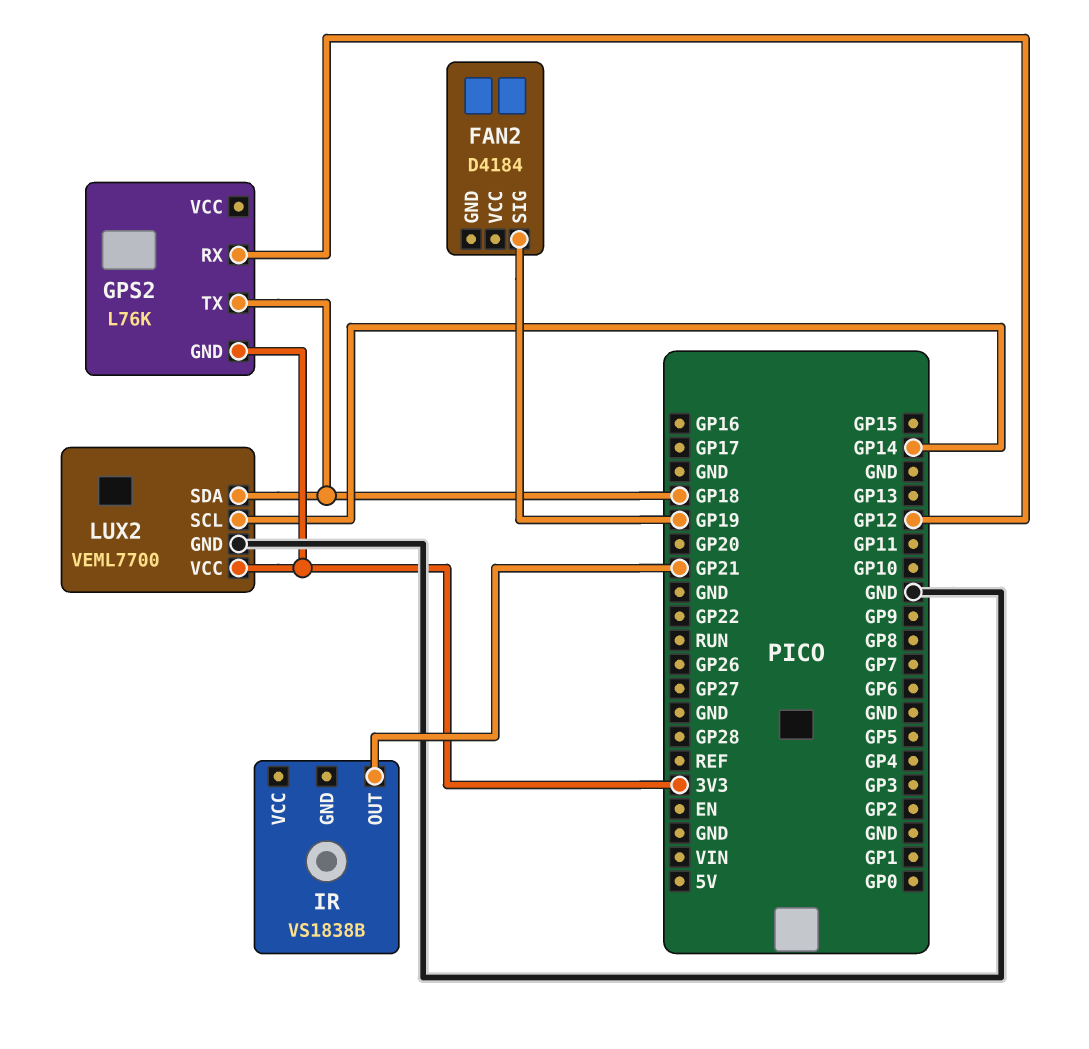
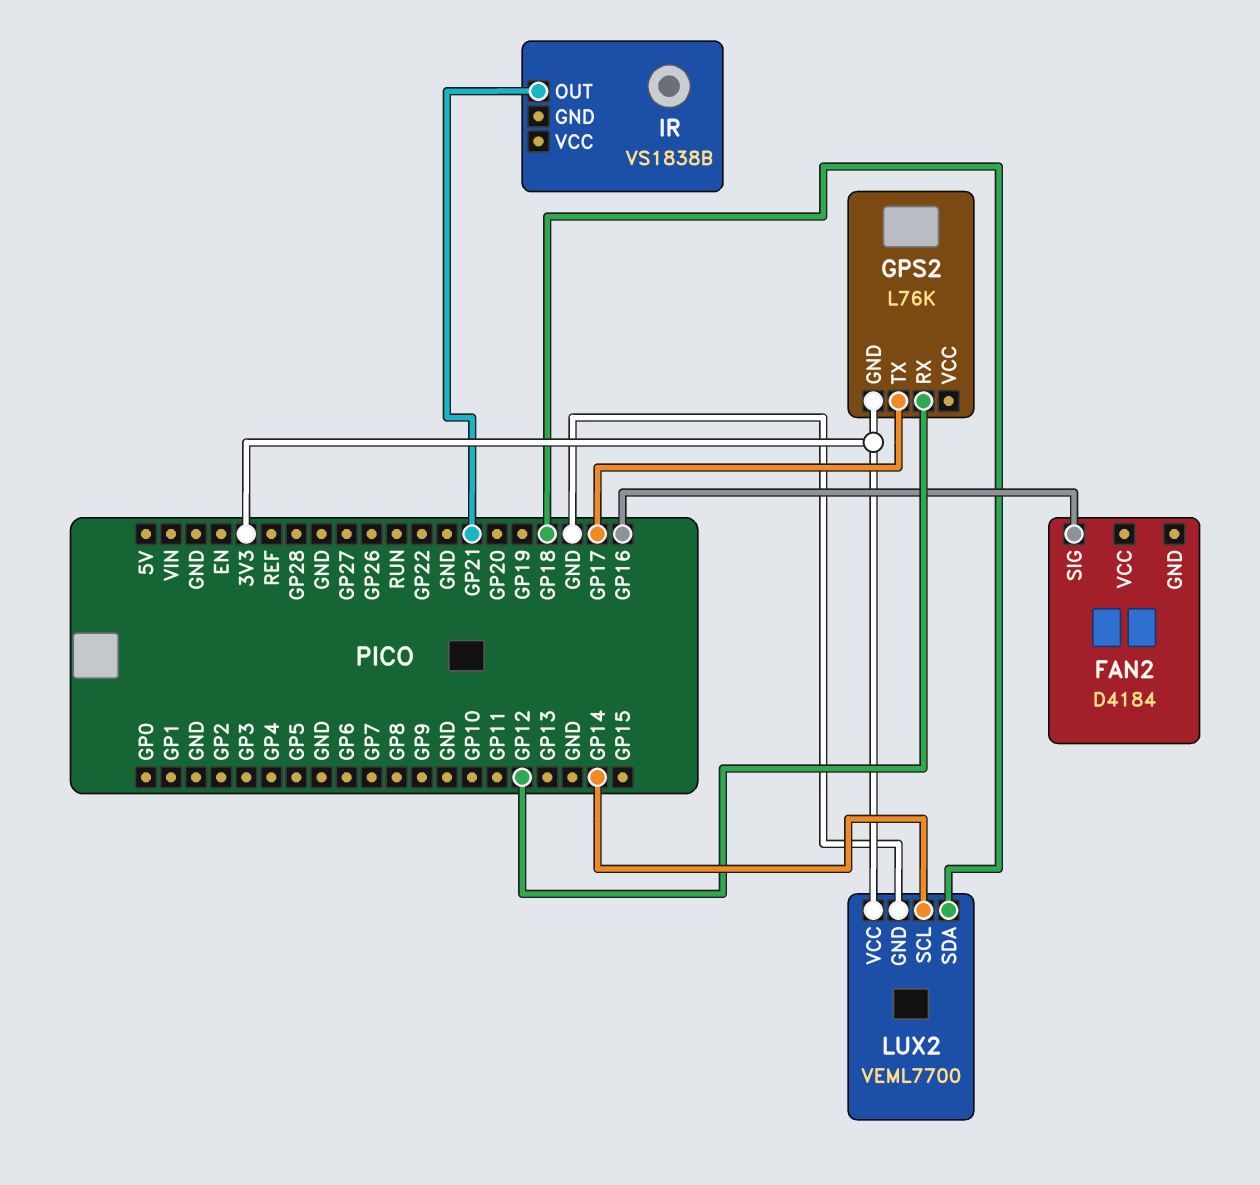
FAN2 pin SIG: GP19 -> GP16
GPS2 pin TX: GP18 -> GP17

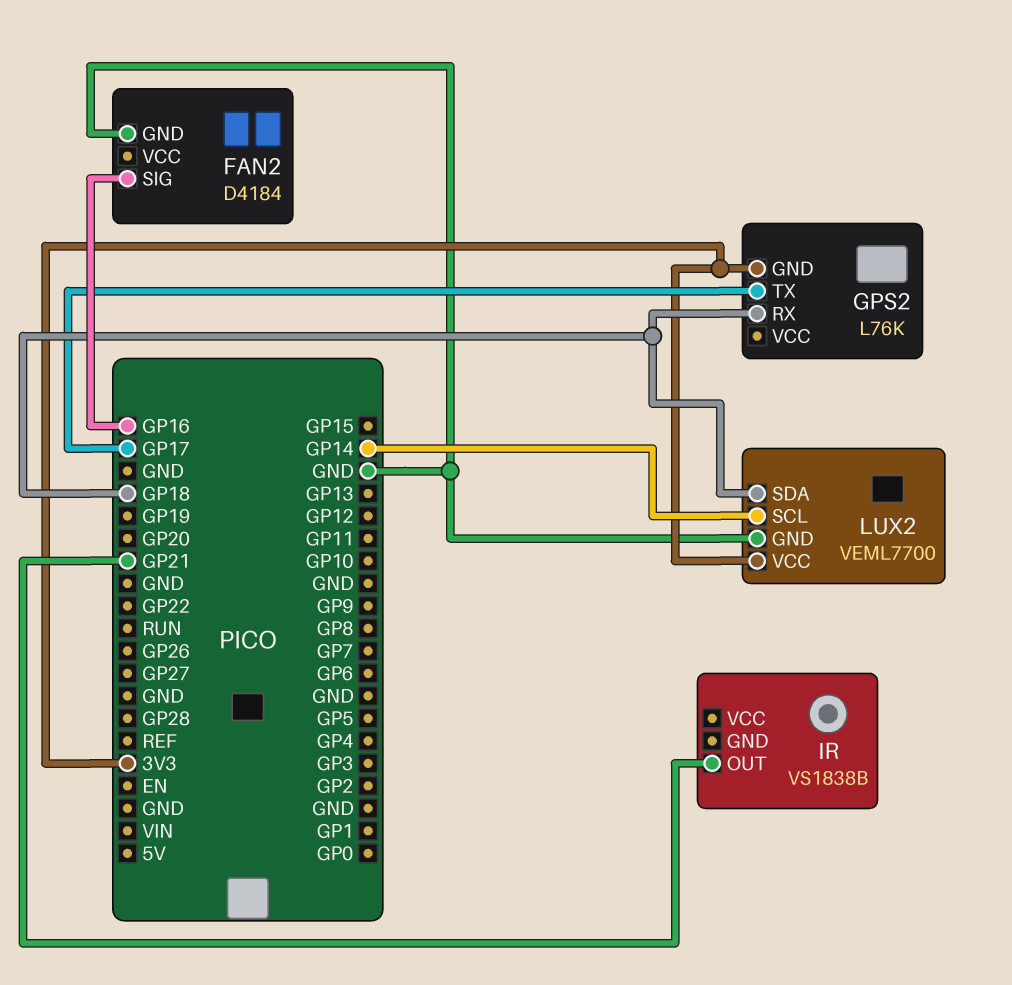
FAN2 pin GND: none -> GND
GPS2 pin RX: GP12 -> GP18

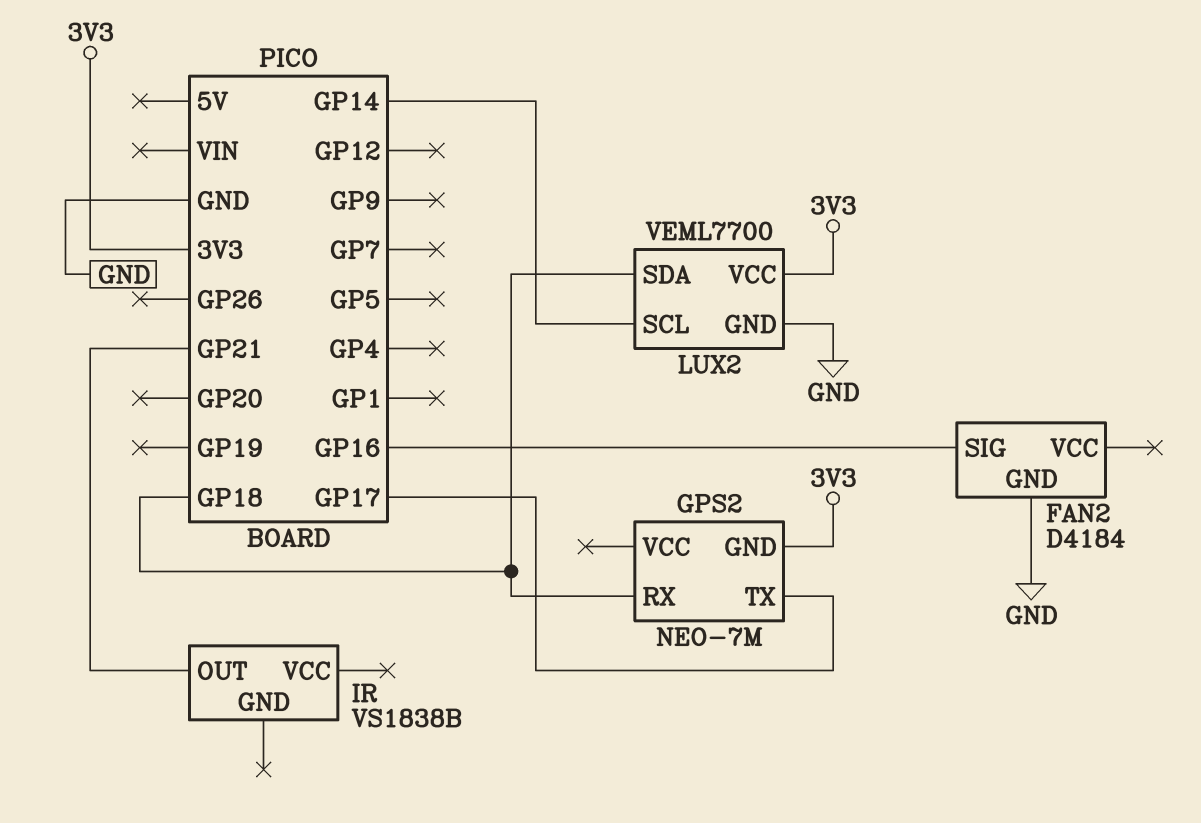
GPS2: L76K -> NEO-7M

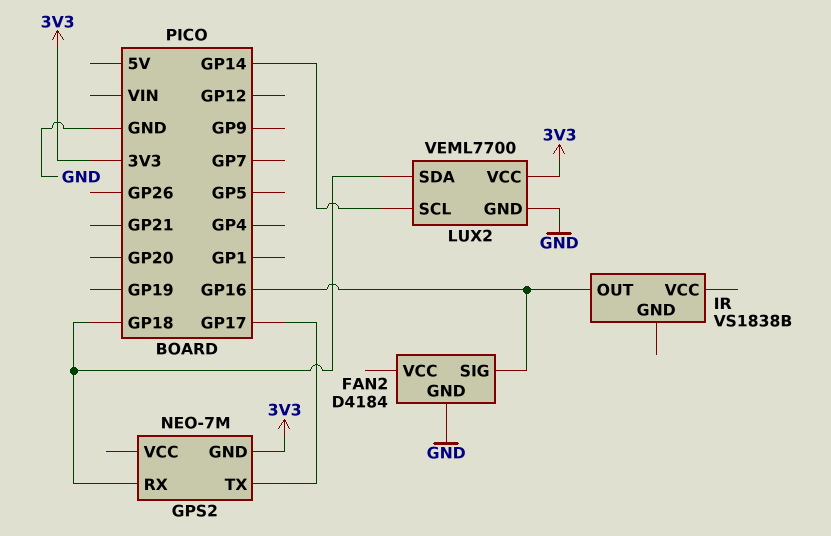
IR pin OUT: GP21 -> GP16

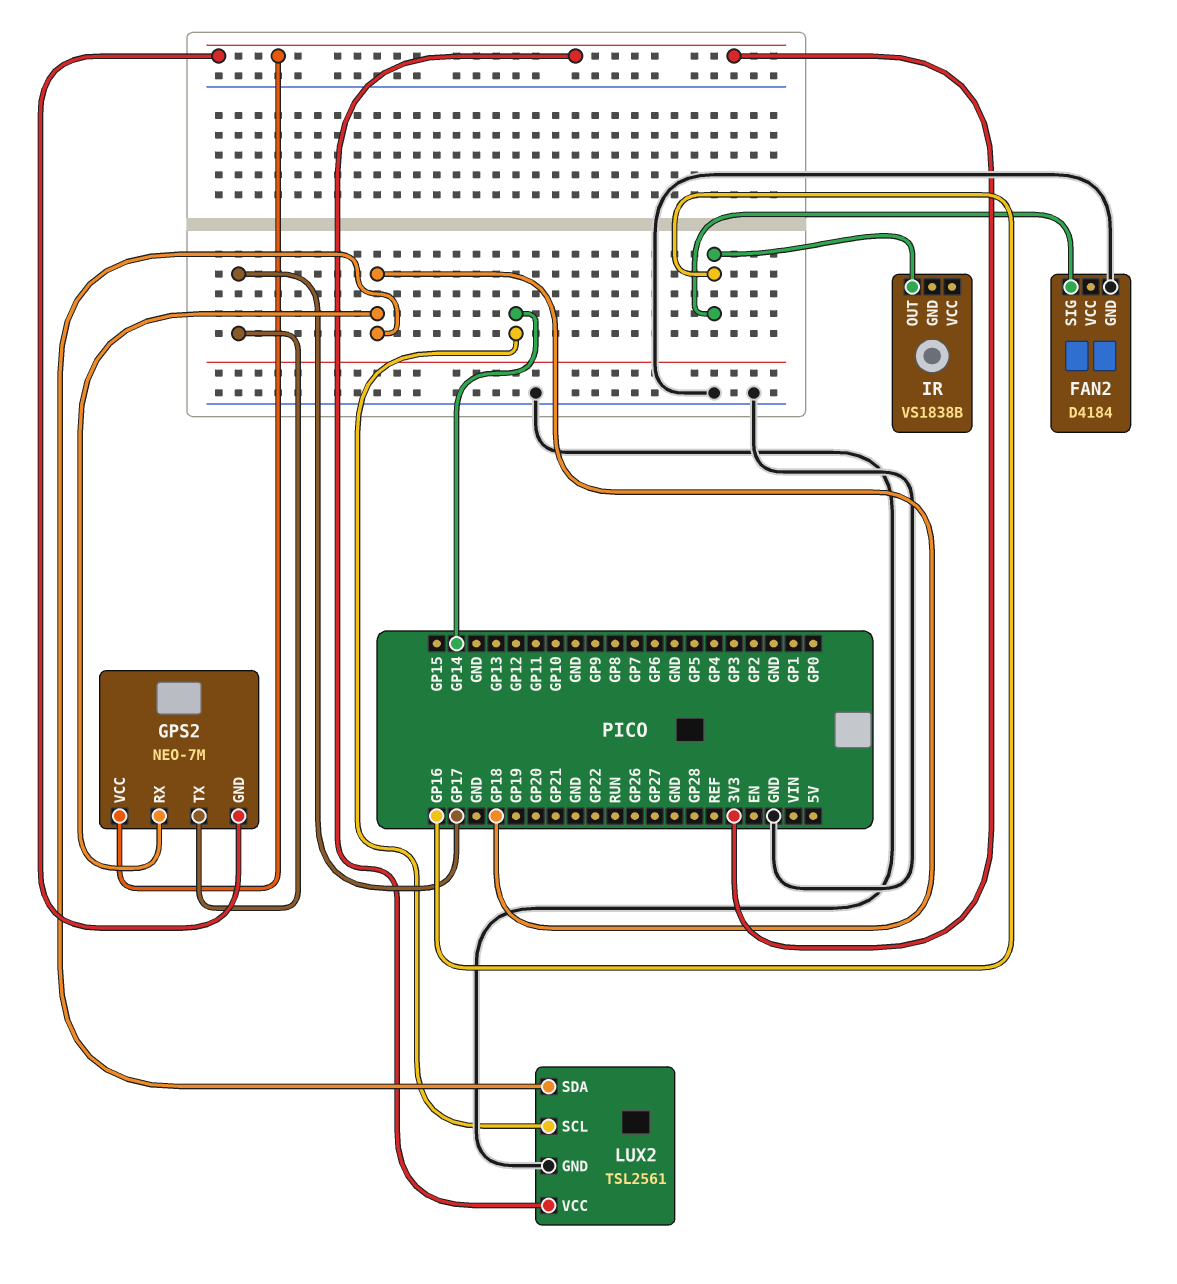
GPS2 pin VCC: none -> 3V3
LUX2: VEML7700 -> TSL2561

